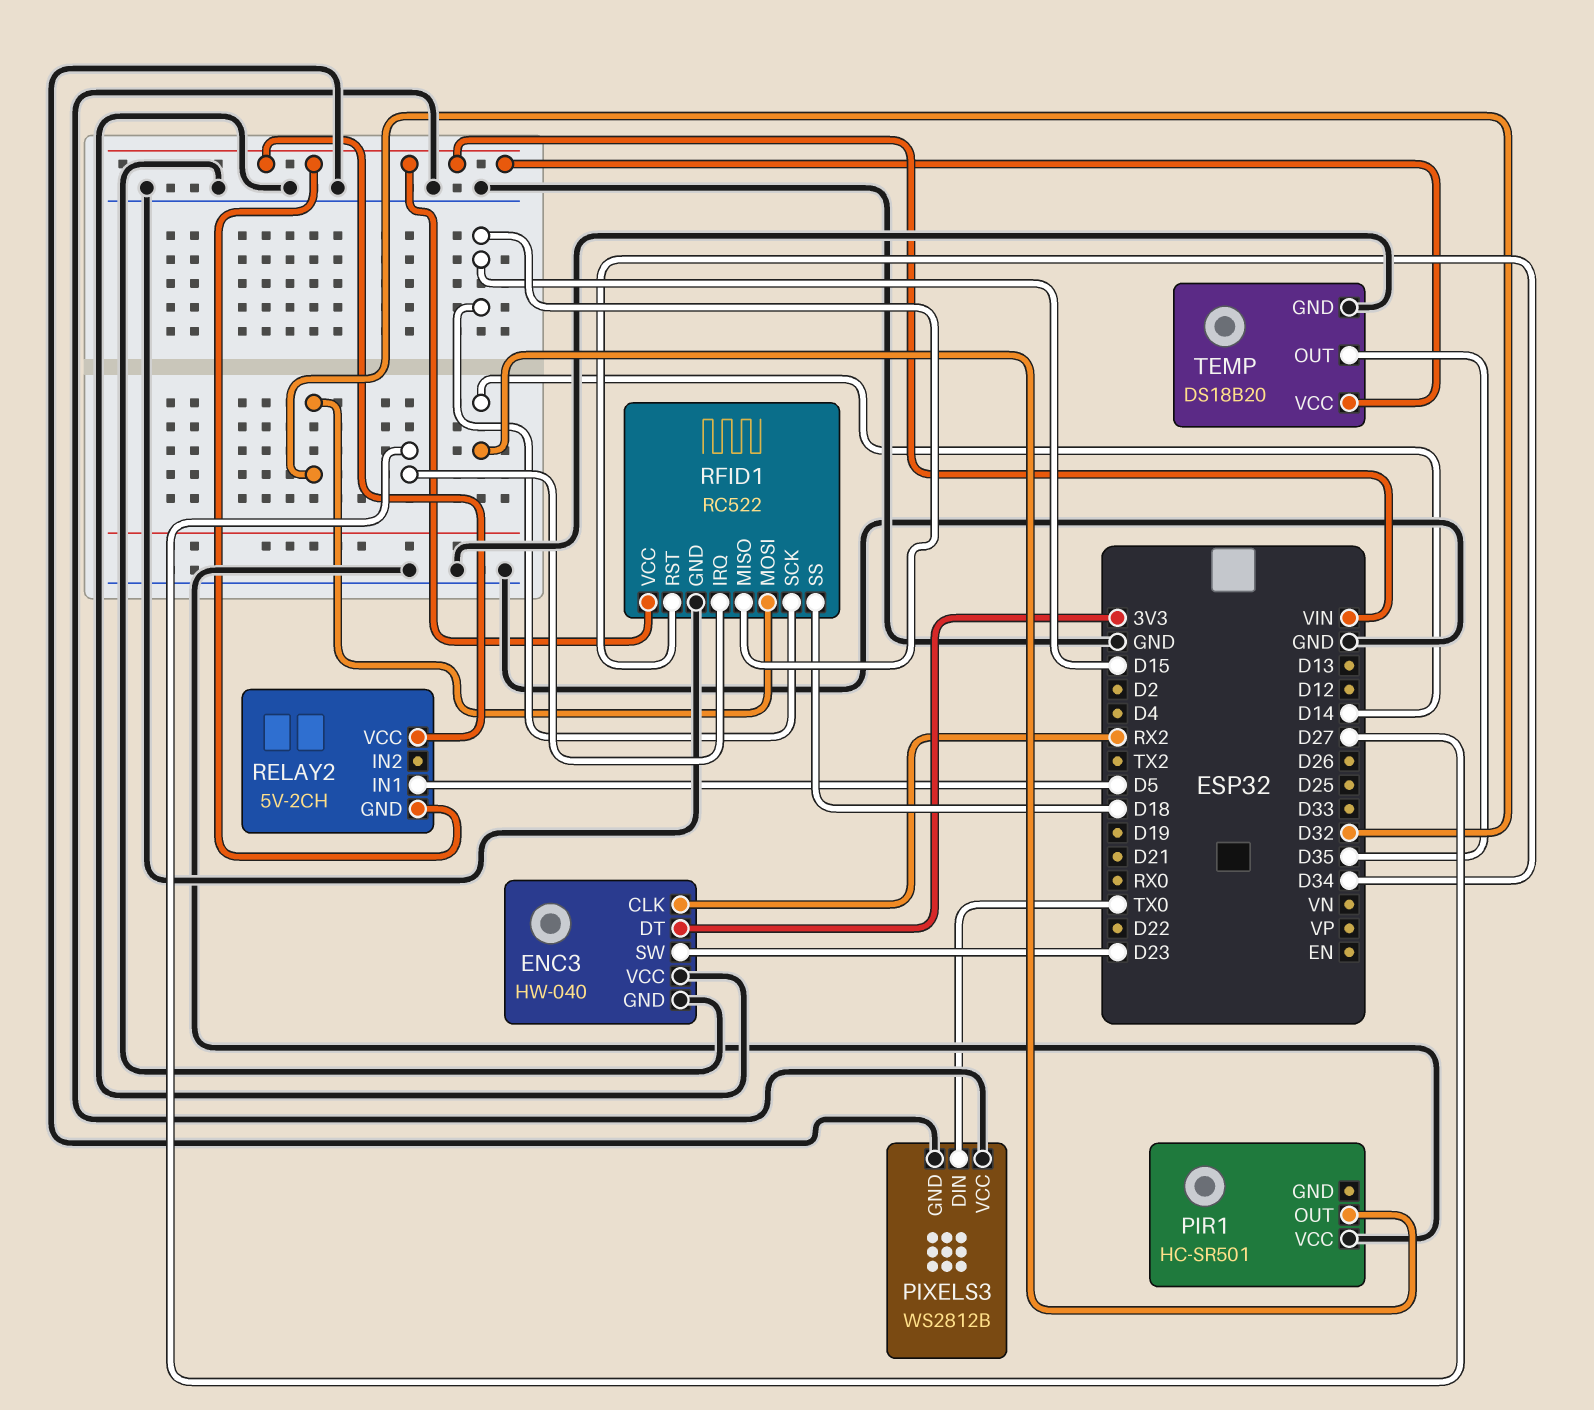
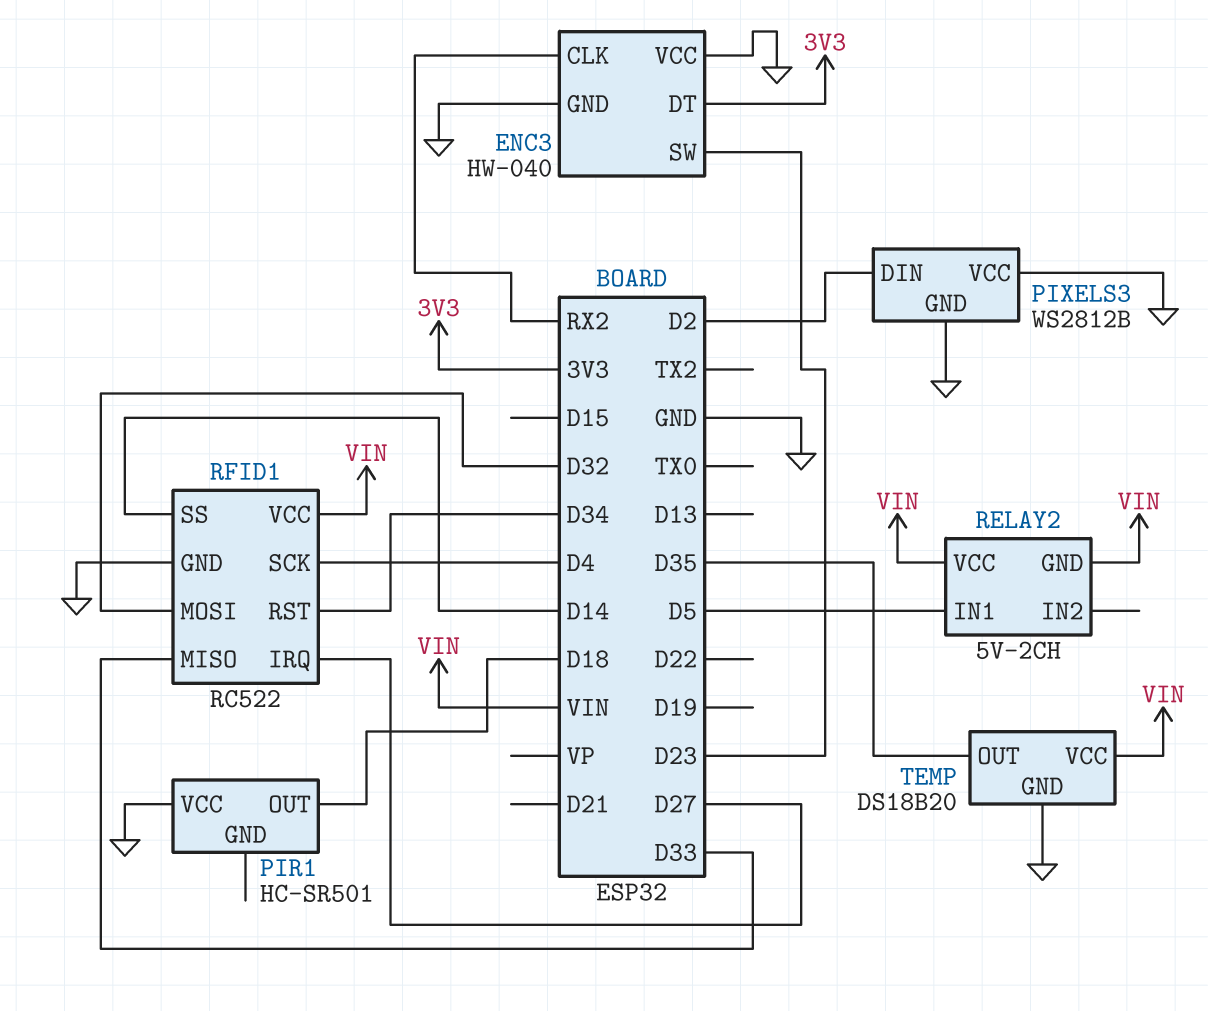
PIR1 pin OUT: D14 -> D18
PIXELS3 pin DIN: TX0 -> D2
RFID1 pin MISO: D15 -> D33
RFID1 pin SCK: D15 -> D4
RFID1 pin SS: D18 -> D14

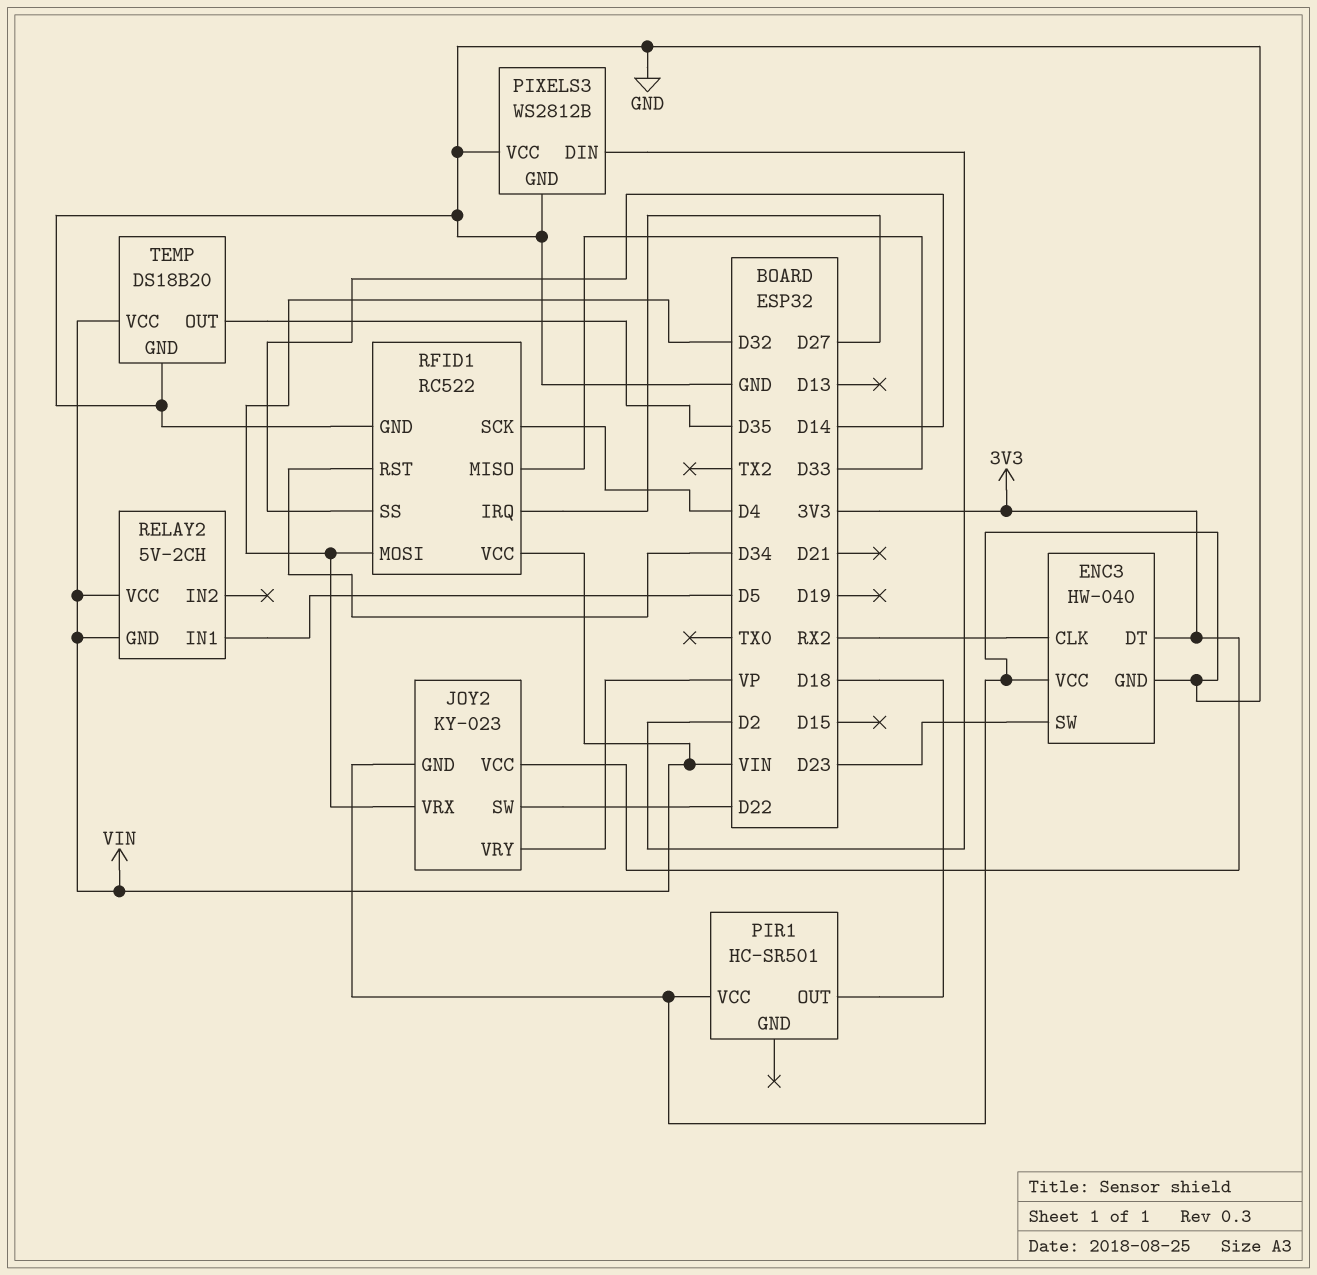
JOY2: none -> KY-023
JOY2 pin GND: none -> GND
JOY2 pin SW: none -> D22
JOY2 pin VCC: none -> 3V3
JOY2 pin VRX: none -> D32
JOY2 pin VRY: none -> VP

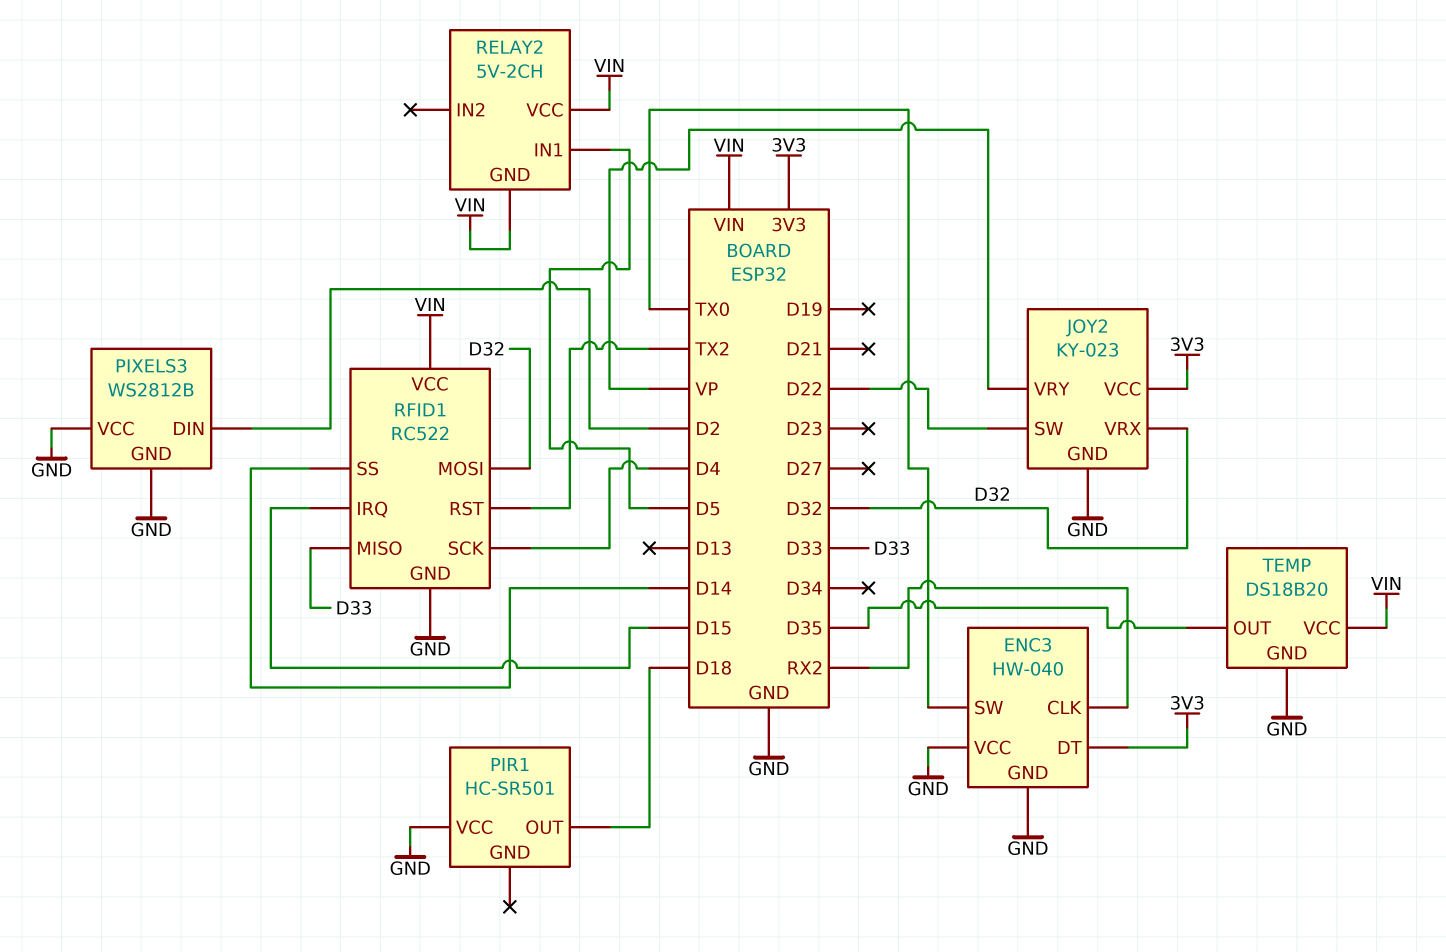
ENC3 pin SW: D23 -> TX0
RFID1 pin IRQ: D27 -> D15
RFID1 pin RST: D34 -> TX2

